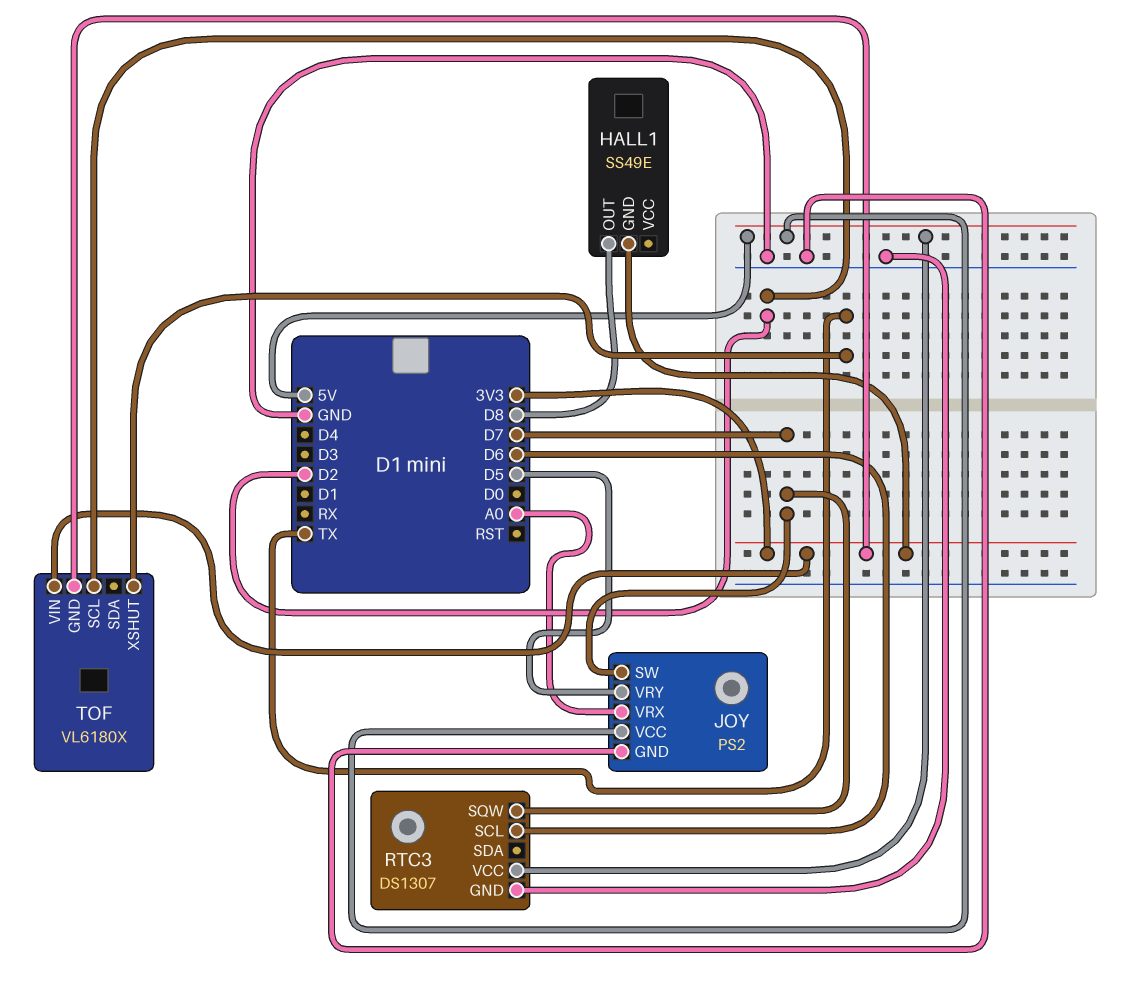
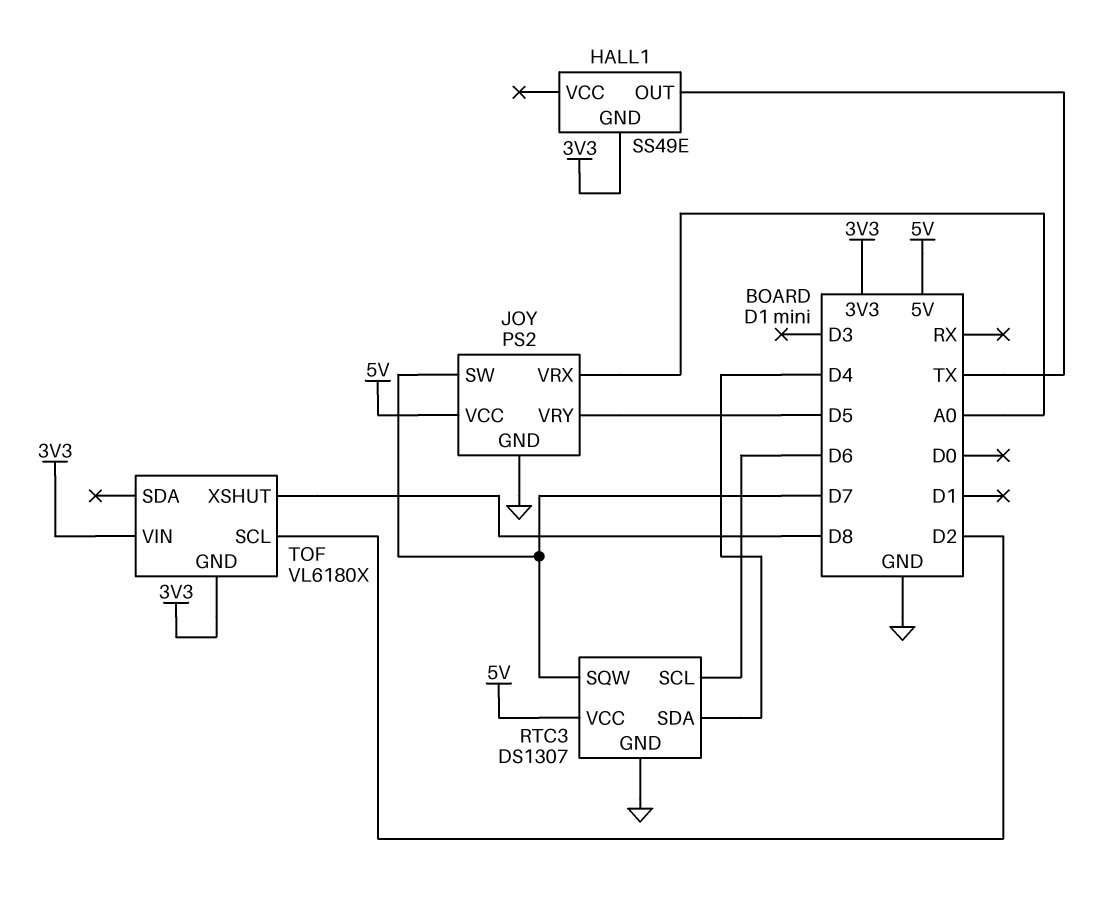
HALL1 pin OUT: D8 -> TX
RTC3 pin SDA: none -> D4
TOF pin XSHUT: TX -> D8

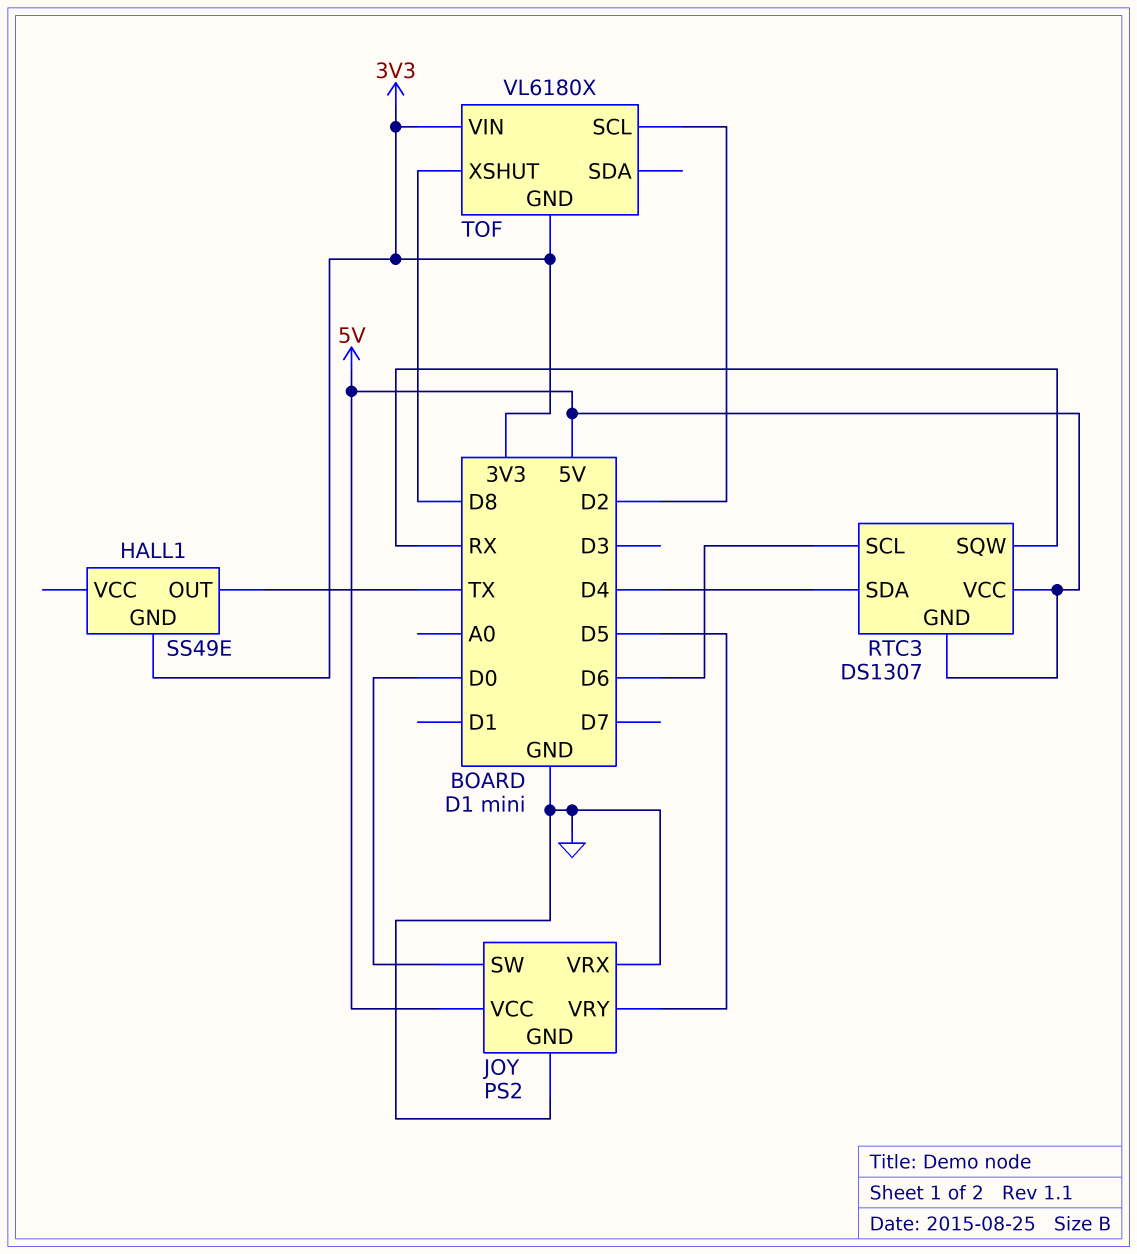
JOY pin SW: D7 -> D0
JOY pin VRX: A0 -> GND
RTC3 pin GND: GND -> 5V
RTC3 pin SQW: D7 -> RX

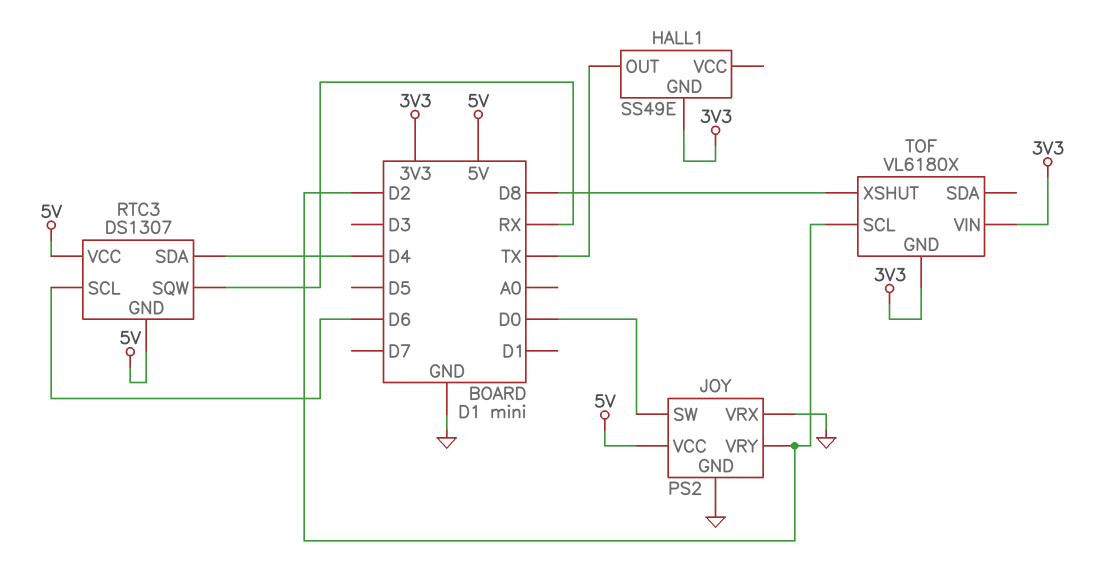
JOY pin VRY: D5 -> D2

